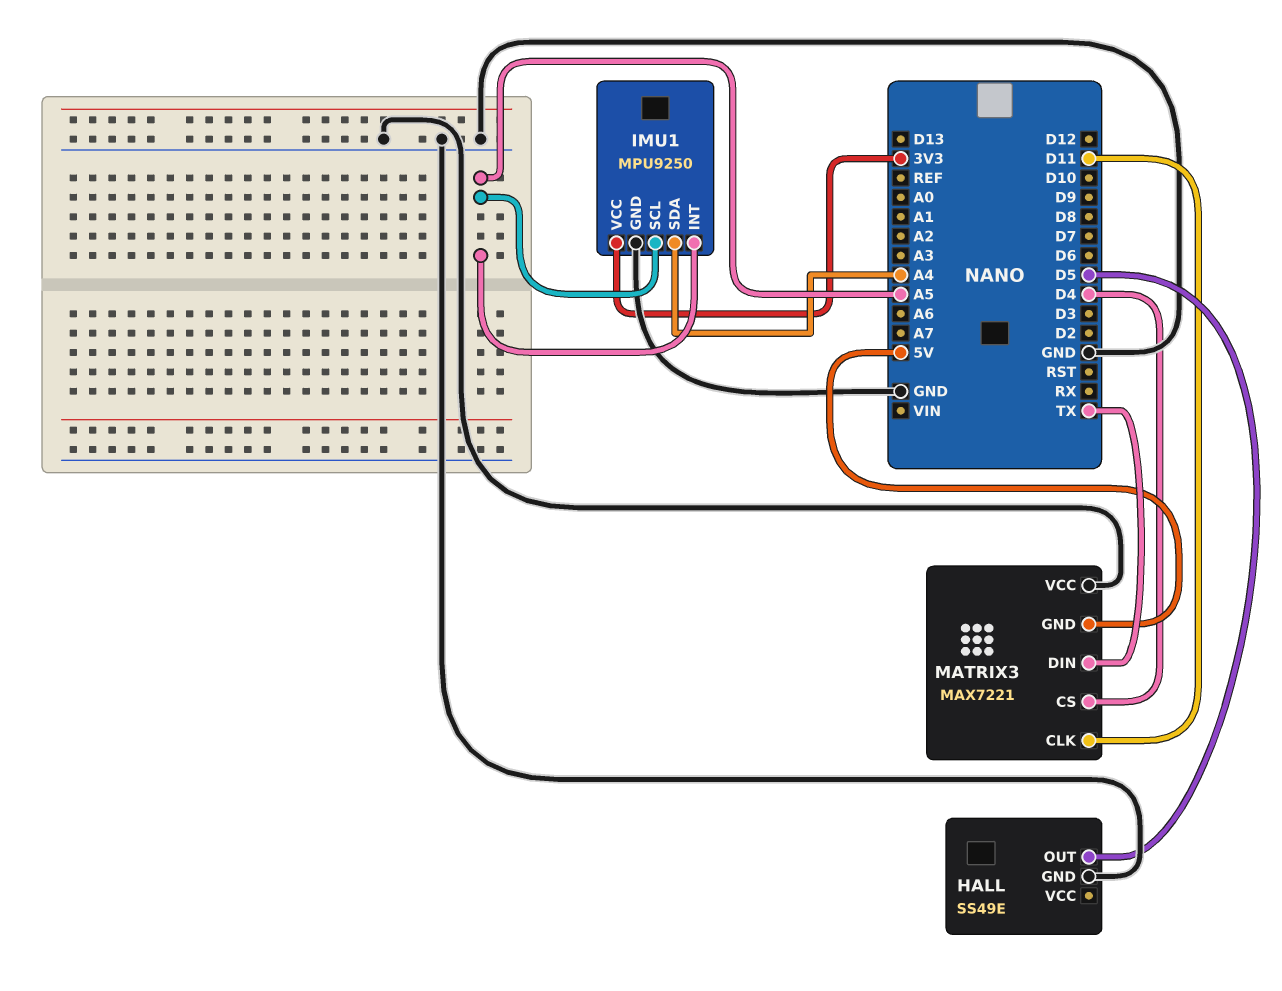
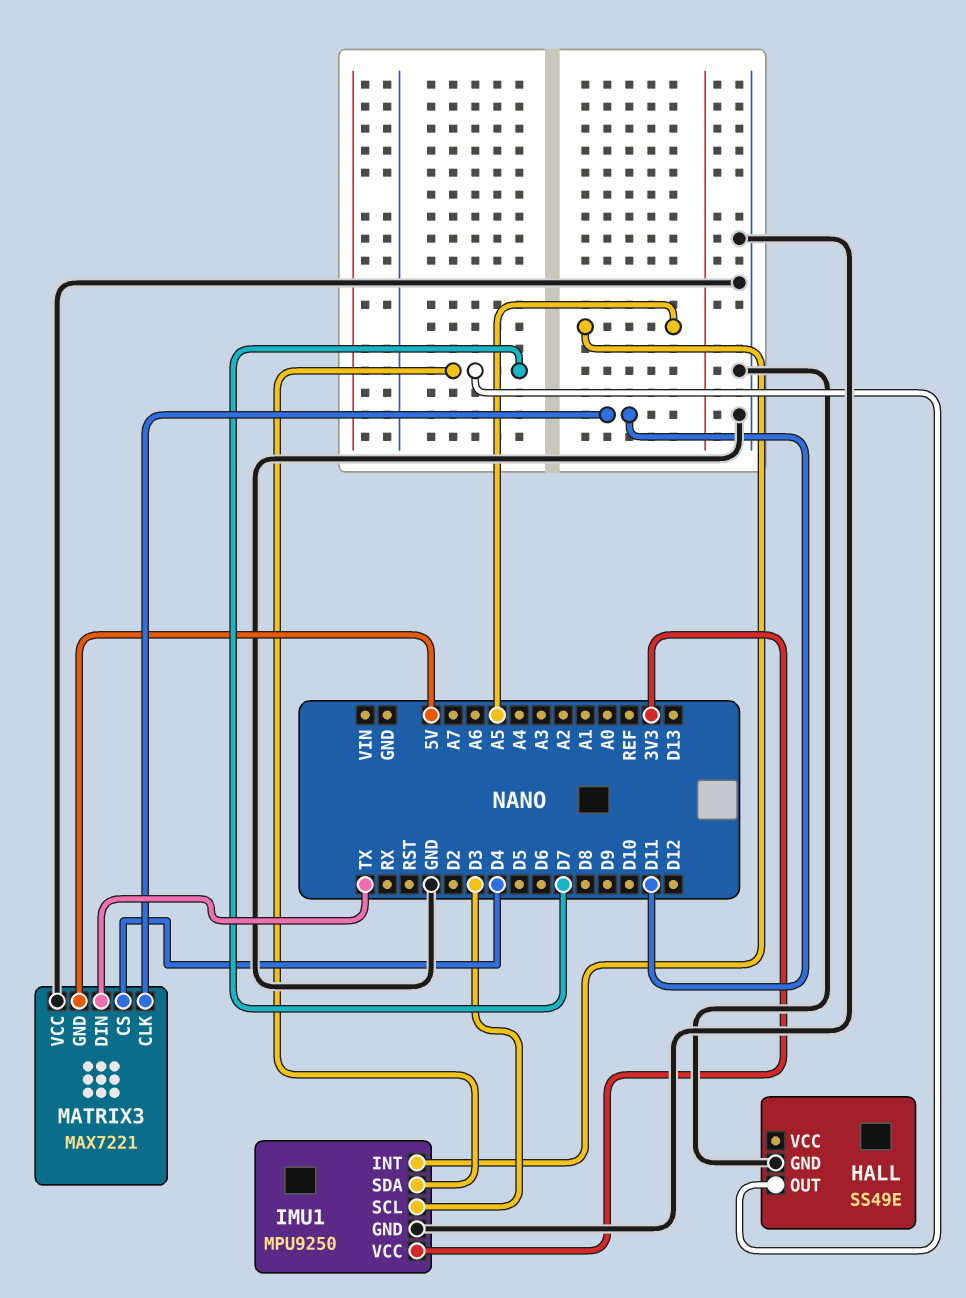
HALL pin OUT: D5 -> D7
IMU1 pin SCL: A5 -> D3
IMU1 pin SDA: A4 -> D7

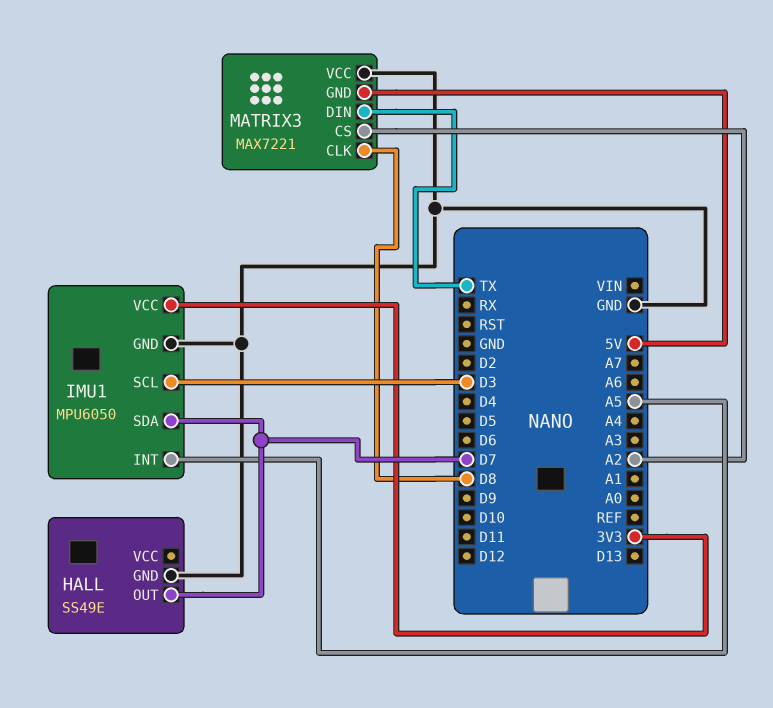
IMU1: MPU9250 -> MPU6050
MATRIX3 pin CLK: D11 -> D8
MATRIX3 pin CS: D4 -> A2

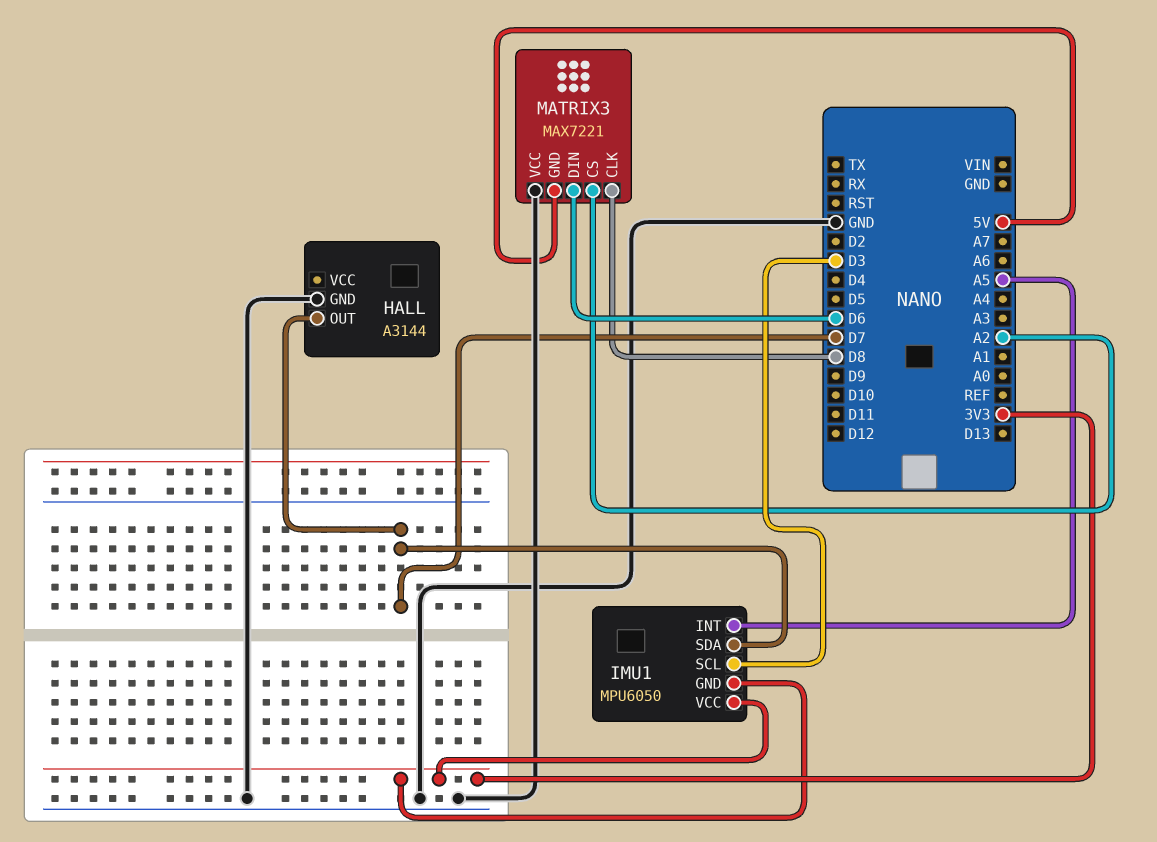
HALL: SS49E -> A3144
IMU1 pin GND: GND -> 3V3
MATRIX3 pin DIN: TX -> D6

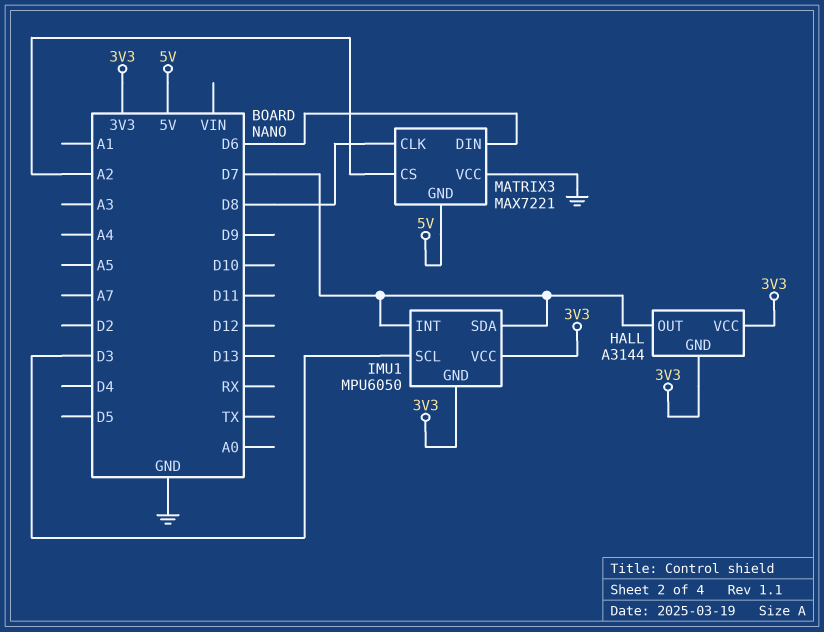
HALL pin GND: GND -> 3V3
HALL pin VCC: none -> 3V3
IMU1 pin INT: A5 -> D7

